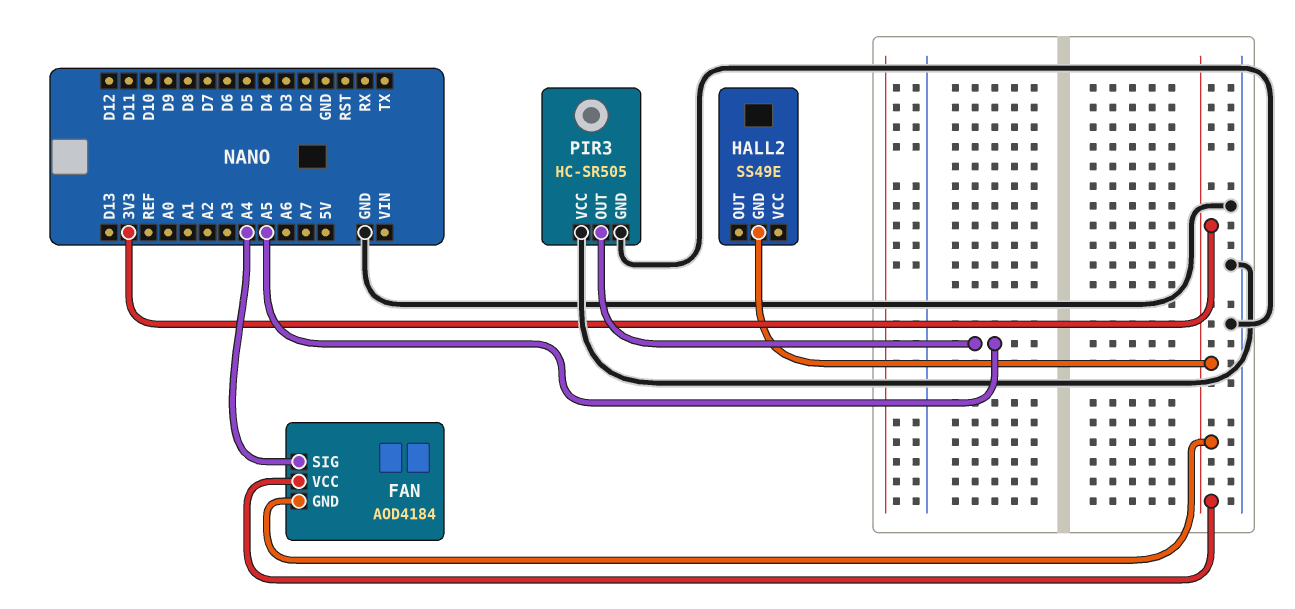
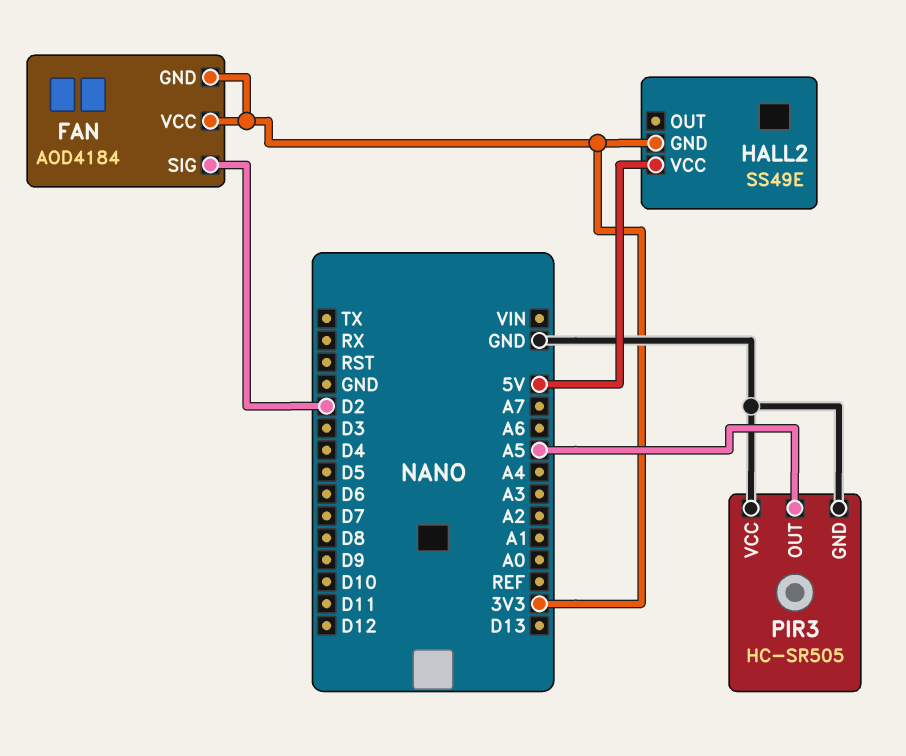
FAN pin SIG: A4 -> D2
HALL2 pin VCC: none -> 5V

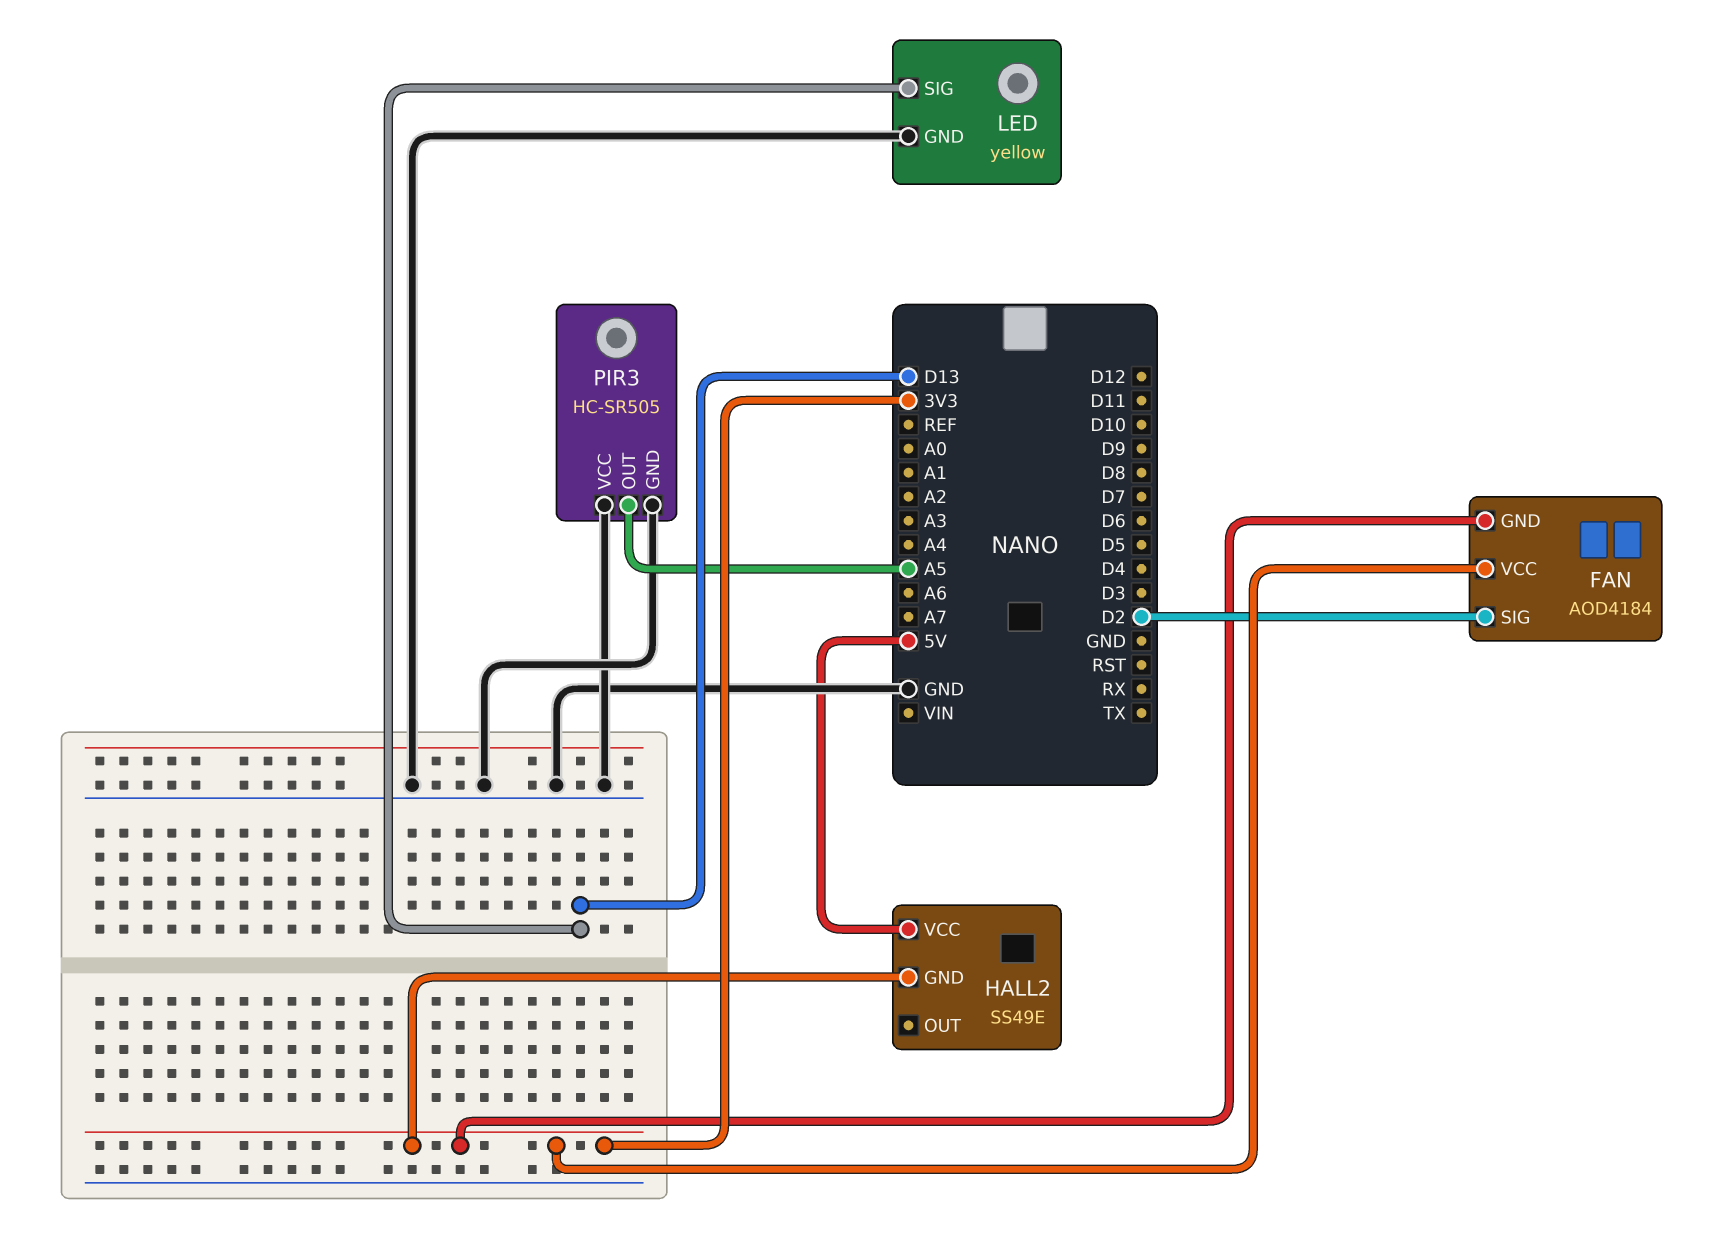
LED: none -> yellow
LED pin GND: none -> GND
LED pin SIG: none -> D13

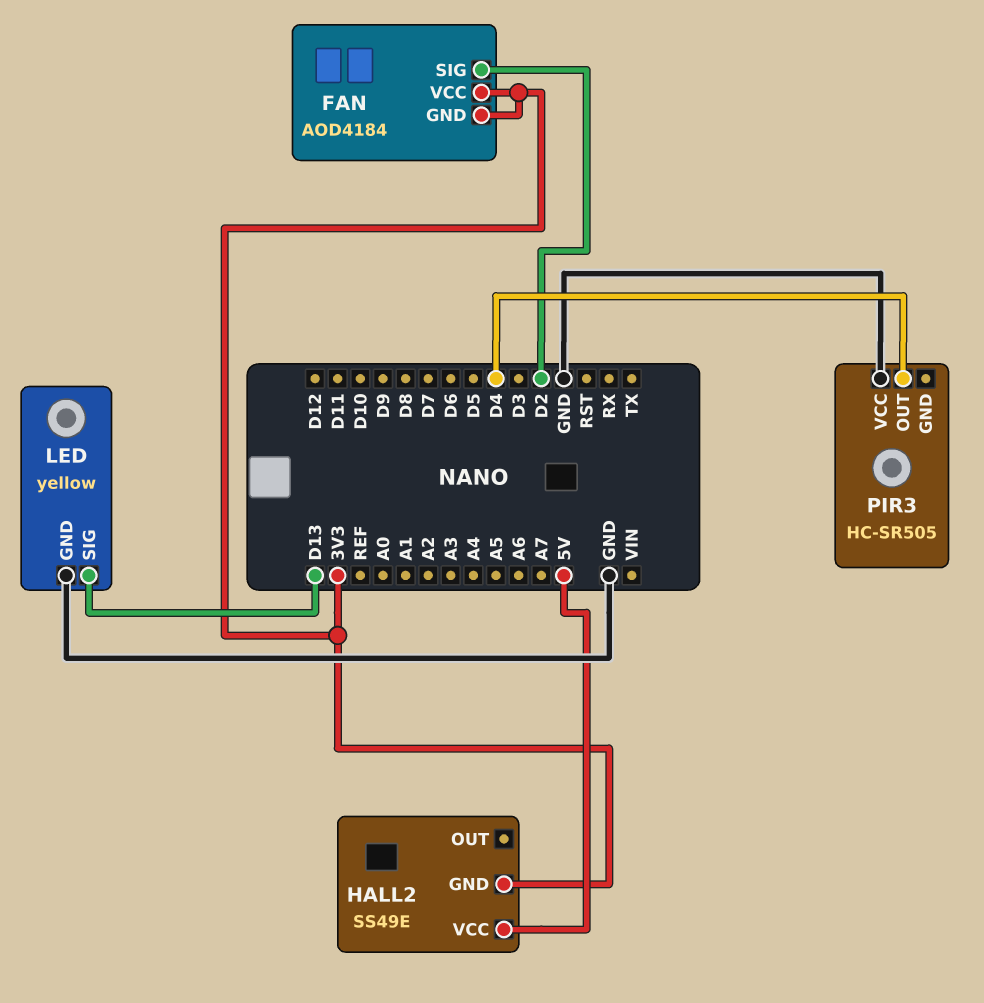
PIR3 pin GND: GND -> none
PIR3 pin OUT: A5 -> D4

